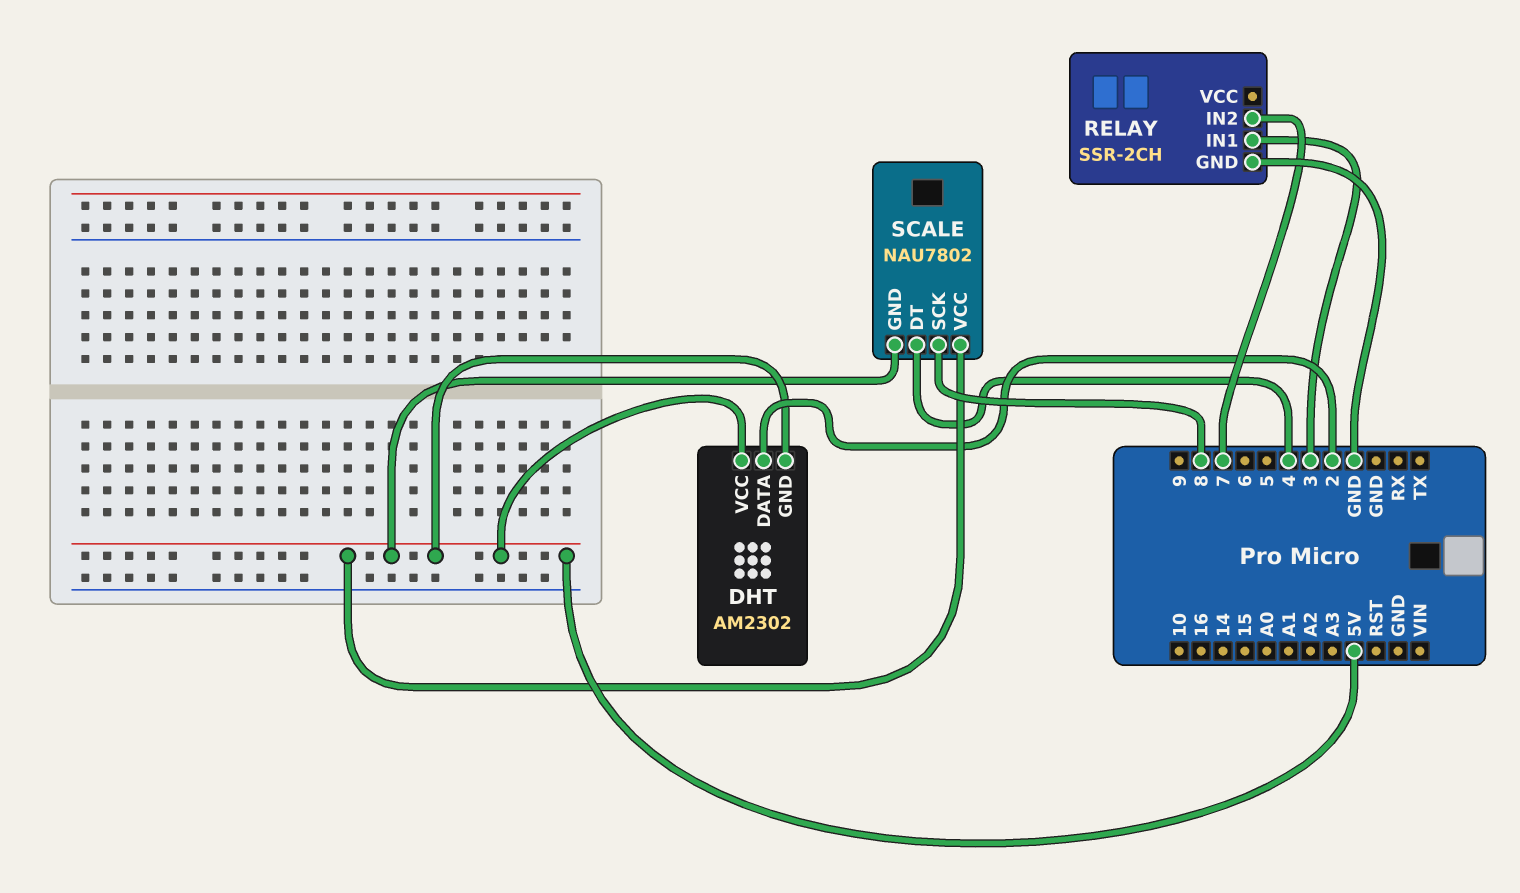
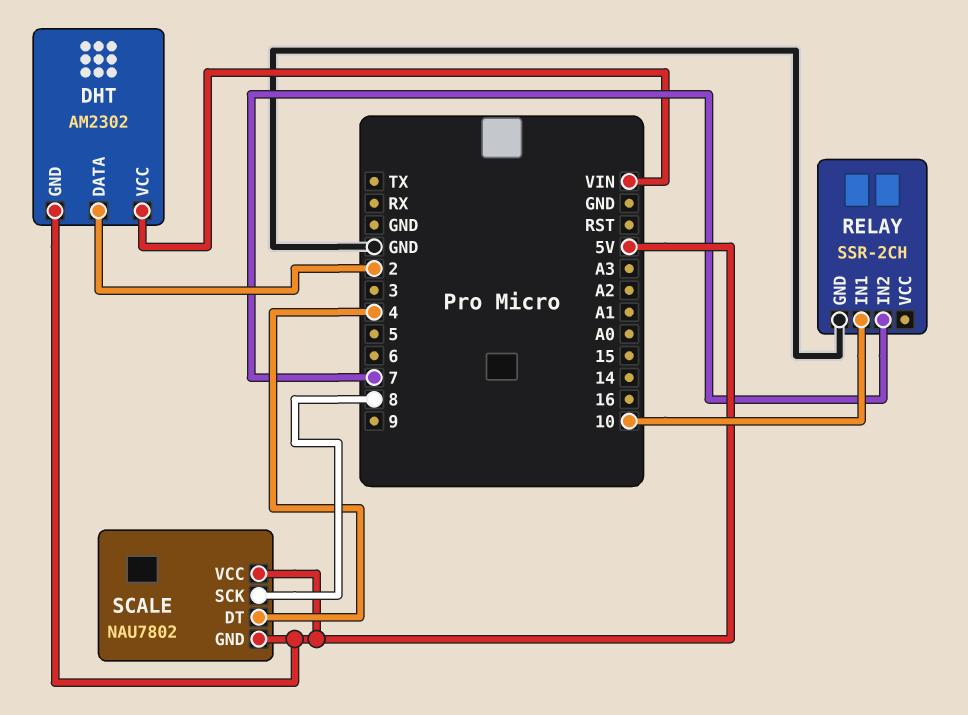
DHT pin VCC: 5V -> VIN
RELAY pin IN1: 3 -> 10

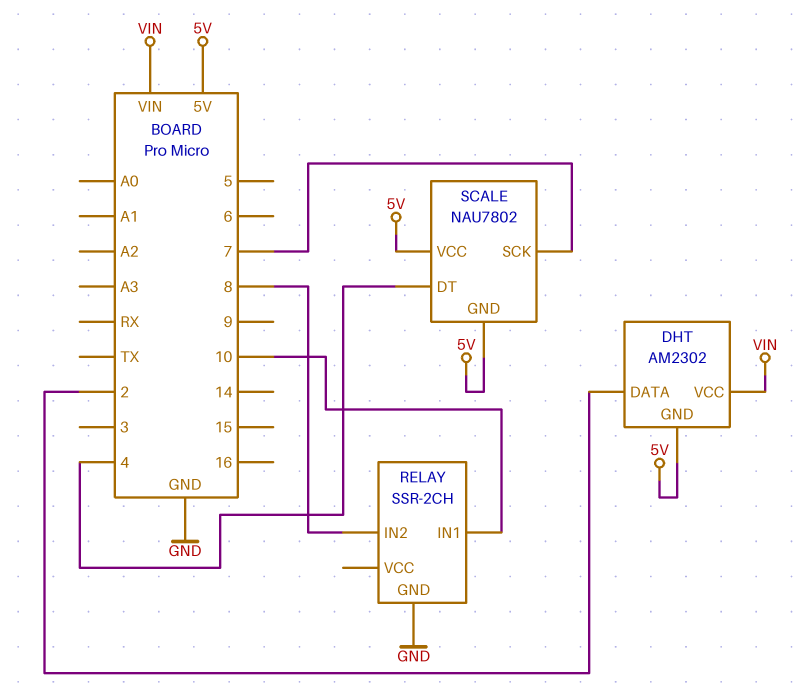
RELAY pin IN2: 7 -> 8
SCALE pin SCK: 8 -> 7

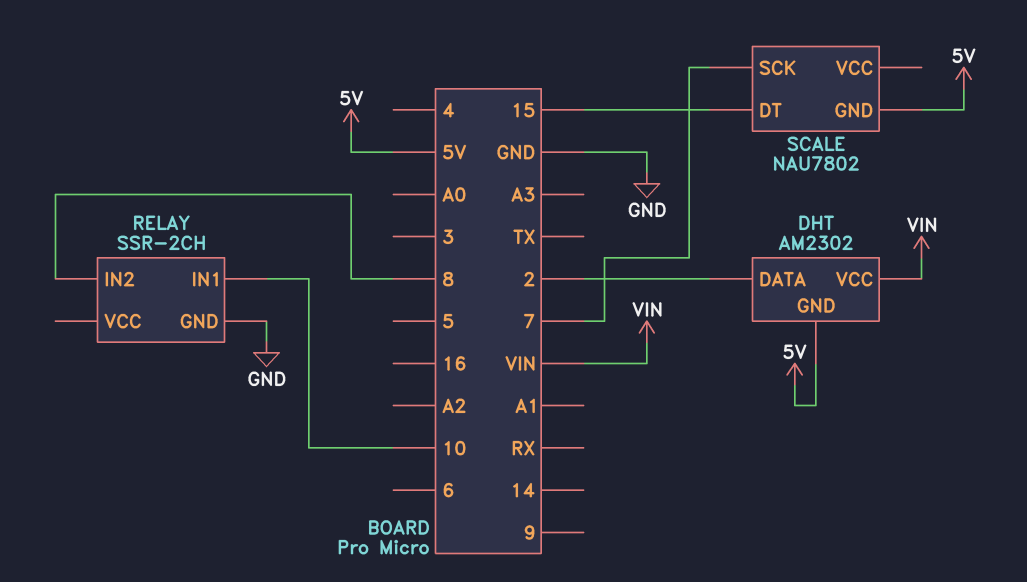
SCALE pin DT: 4 -> 15
SCALE pin VCC: 5V -> none

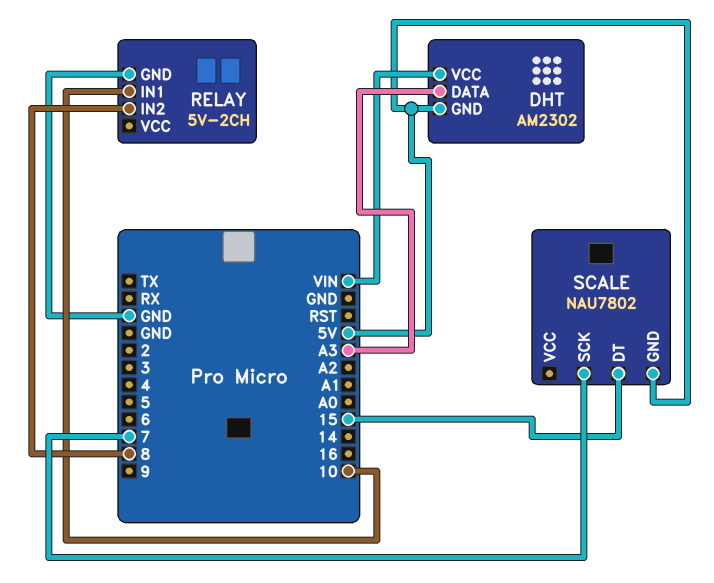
DHT pin DATA: 2 -> A3
RELAY: SSR-2CH -> 5V-2CH

